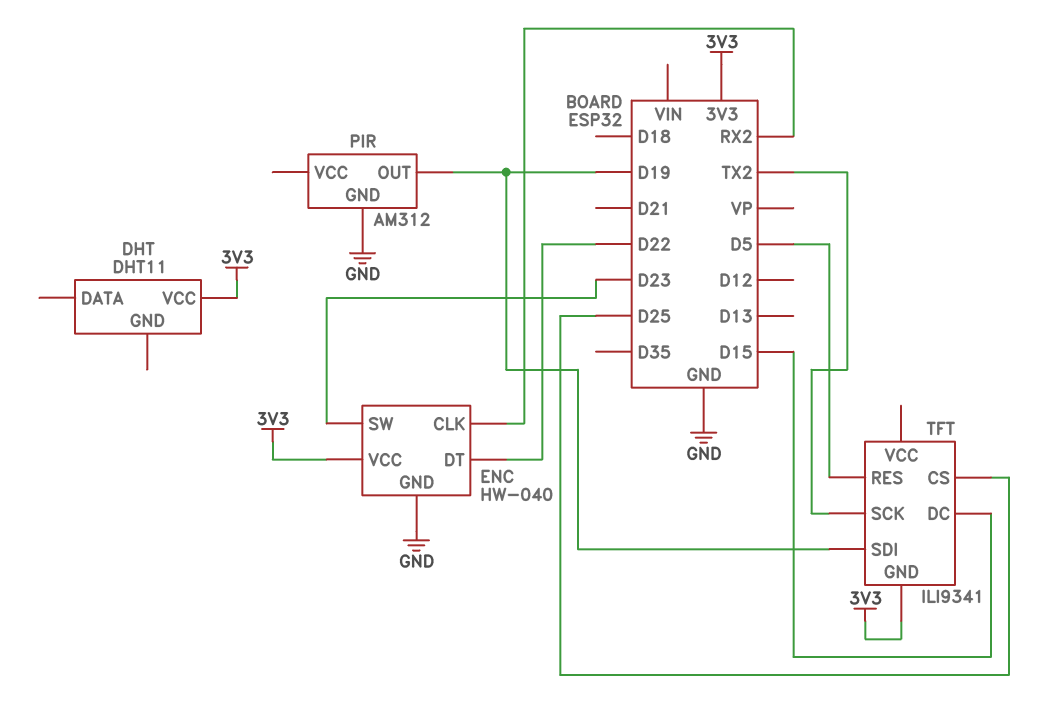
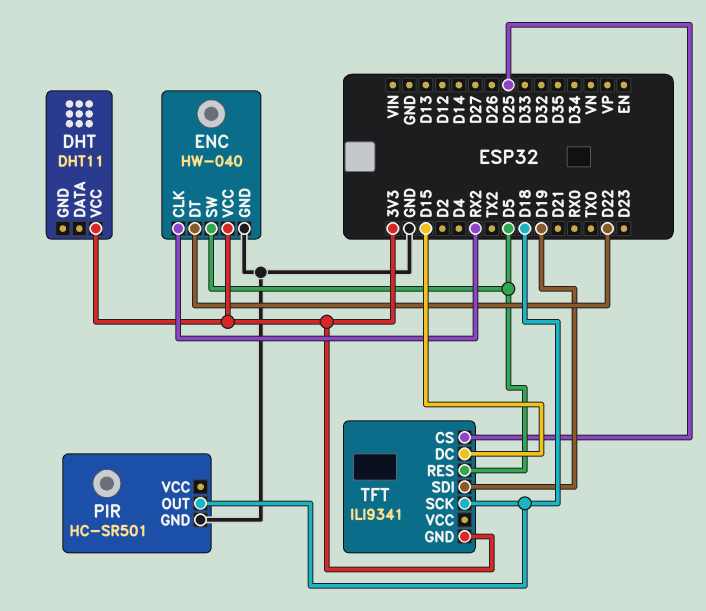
ENC pin SW: D23 -> D5
PIR: AM312 -> HC-SR501
PIR pin OUT: D19 -> D18
TFT pin SCK: TX2 -> D18

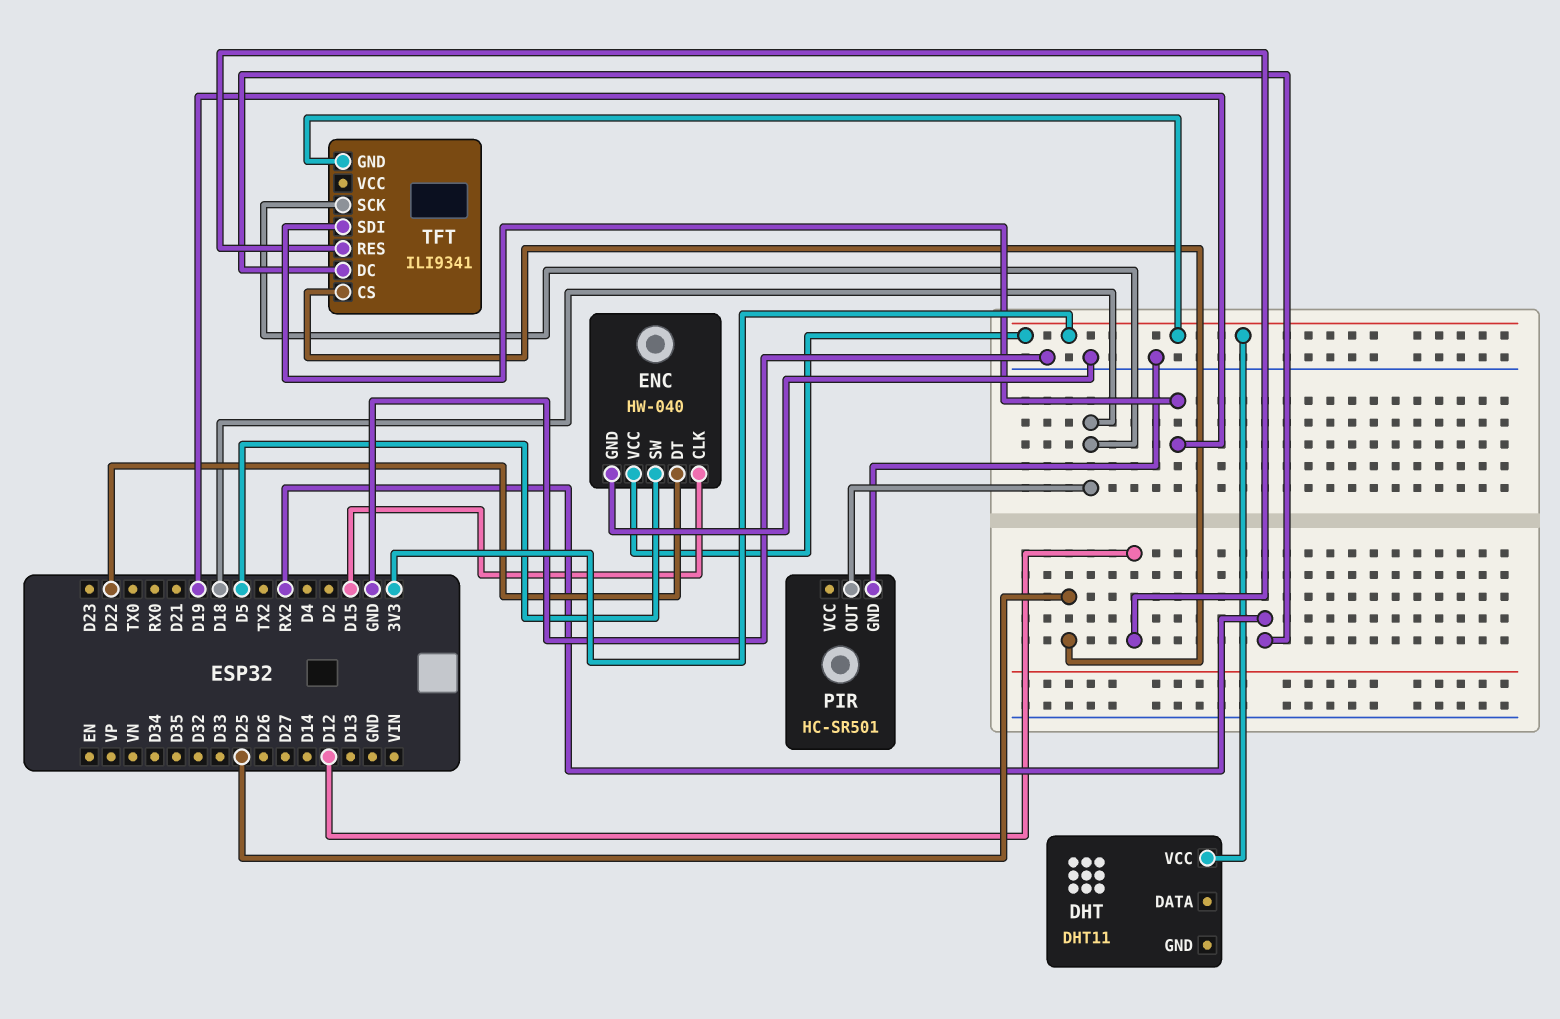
ENC pin CLK: RX2 -> D15
TFT pin DC: D15 -> RX2
TFT pin RES: D5 -> D12

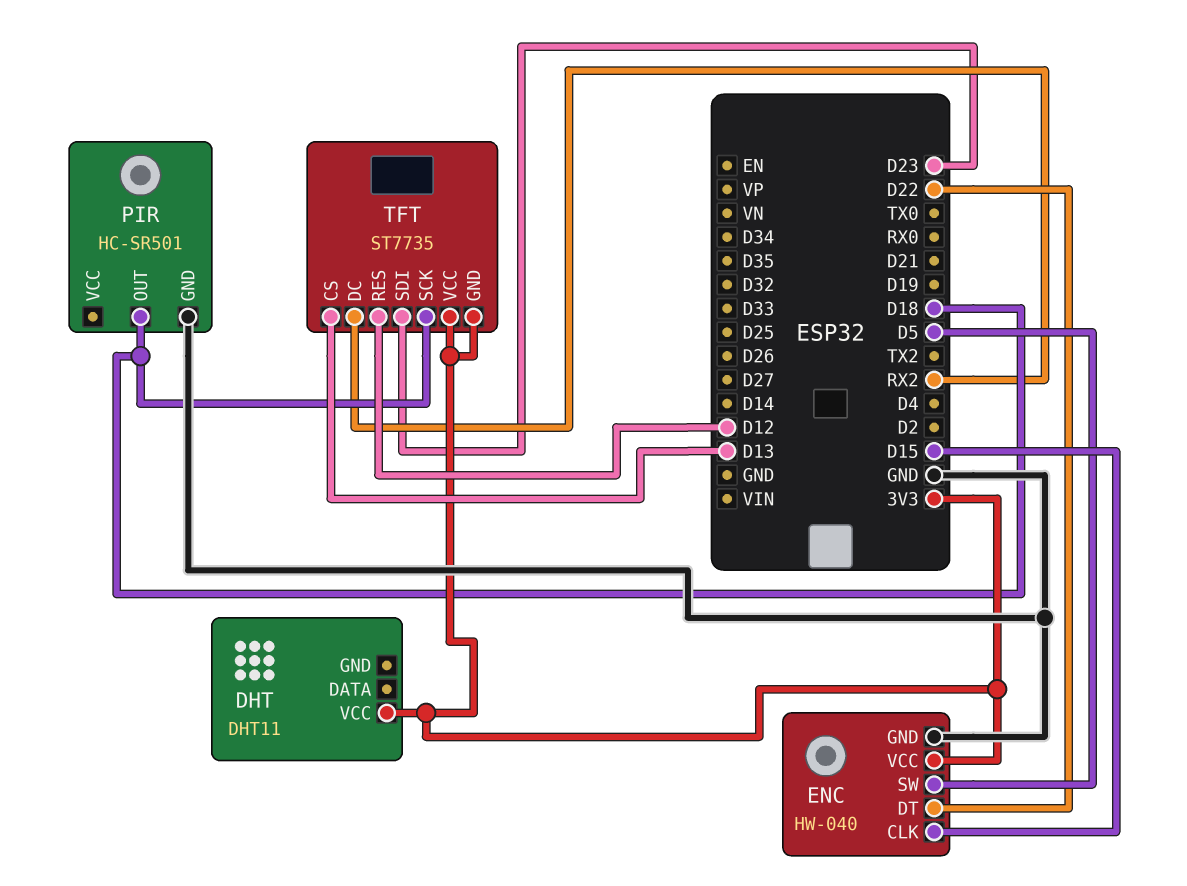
TFT: ILI9341 -> ST7735
TFT pin CS: D25 -> D13
TFT pin SDI: D19 -> D23
TFT pin VCC: none -> 3V3

